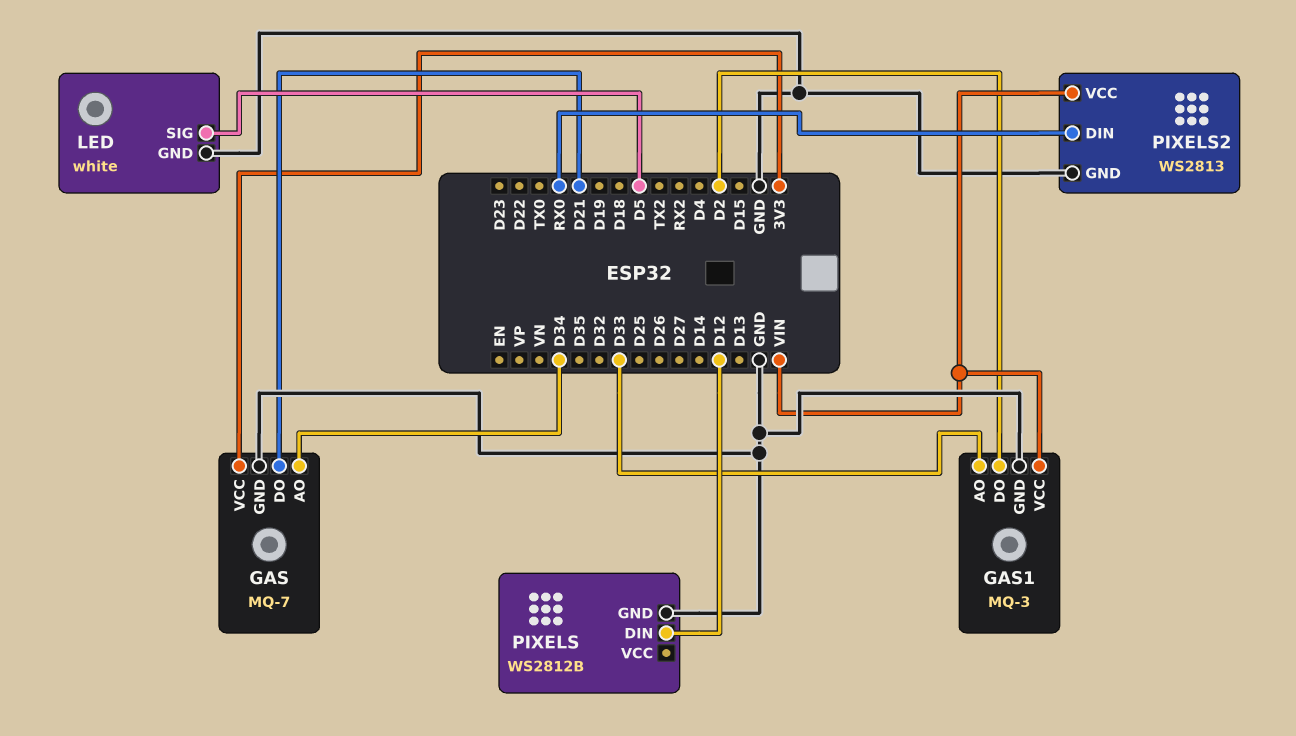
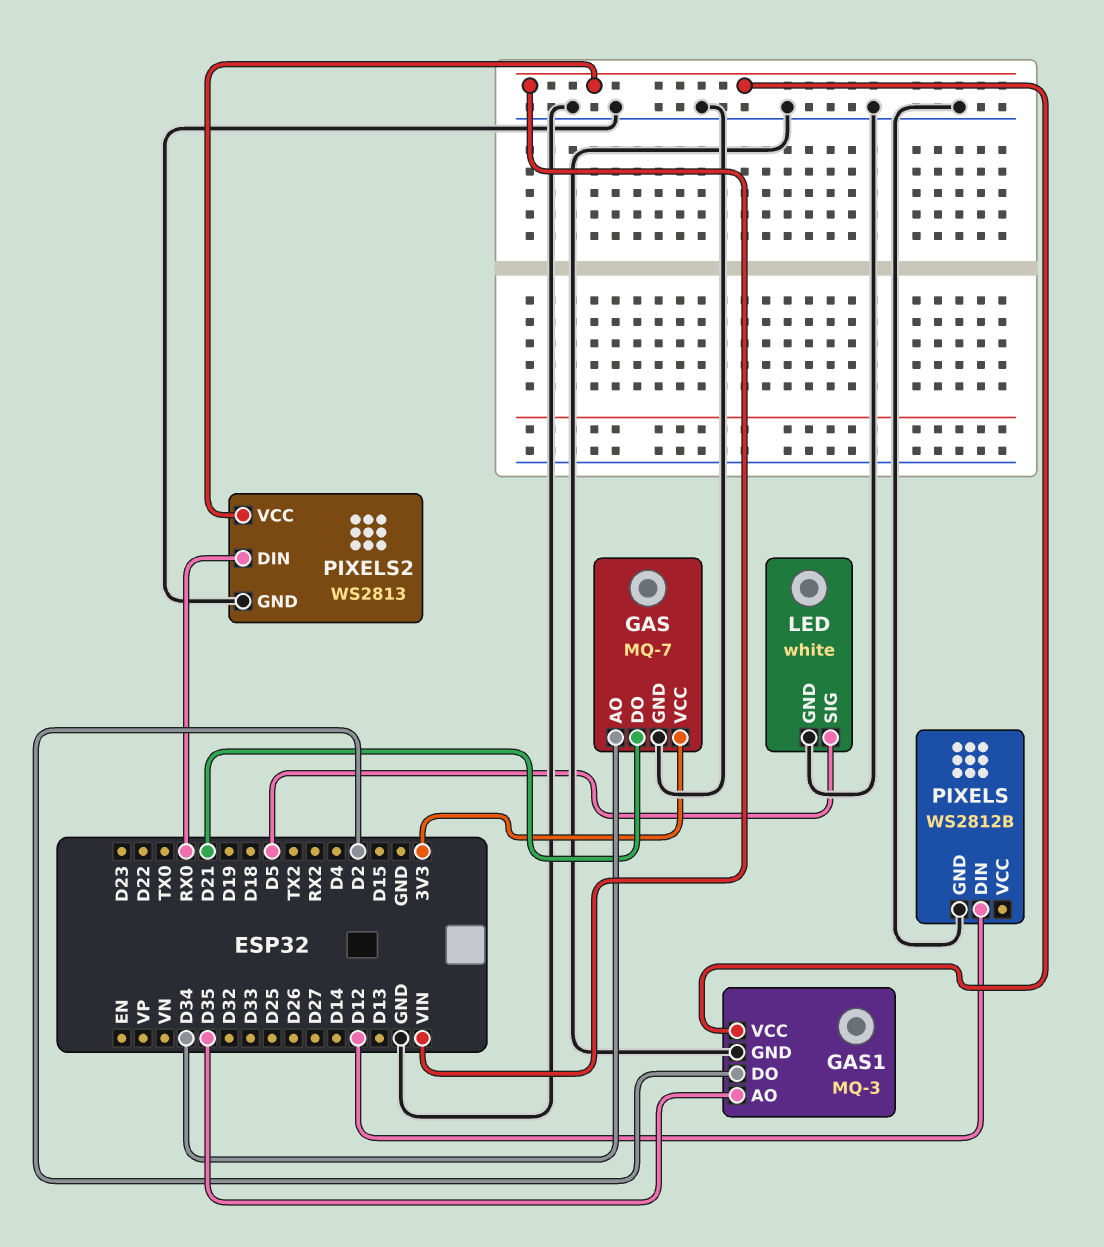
GAS1 pin AO: D33 -> D35

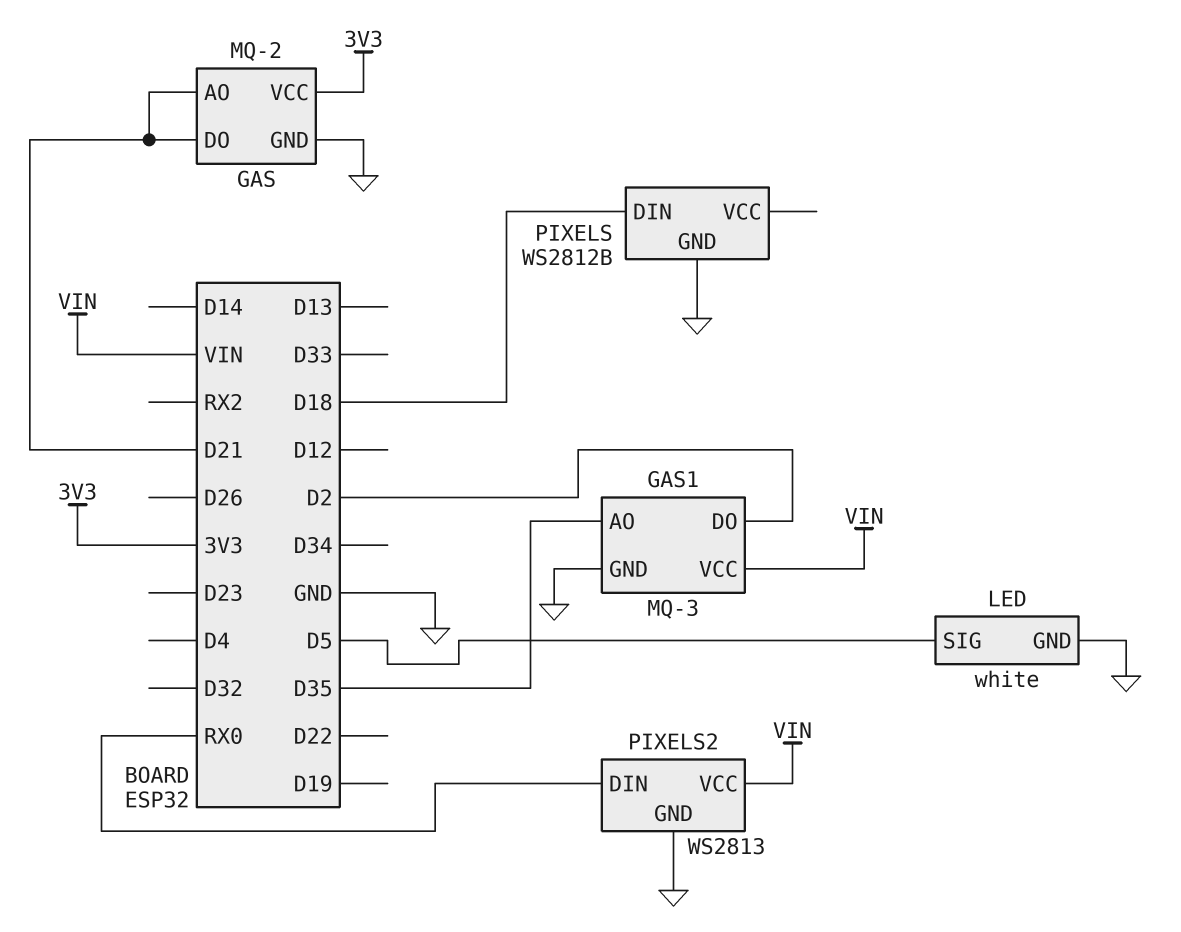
GAS: MQ-7 -> MQ-2
GAS pin AO: D34 -> D21
PIXELS pin DIN: D12 -> D18

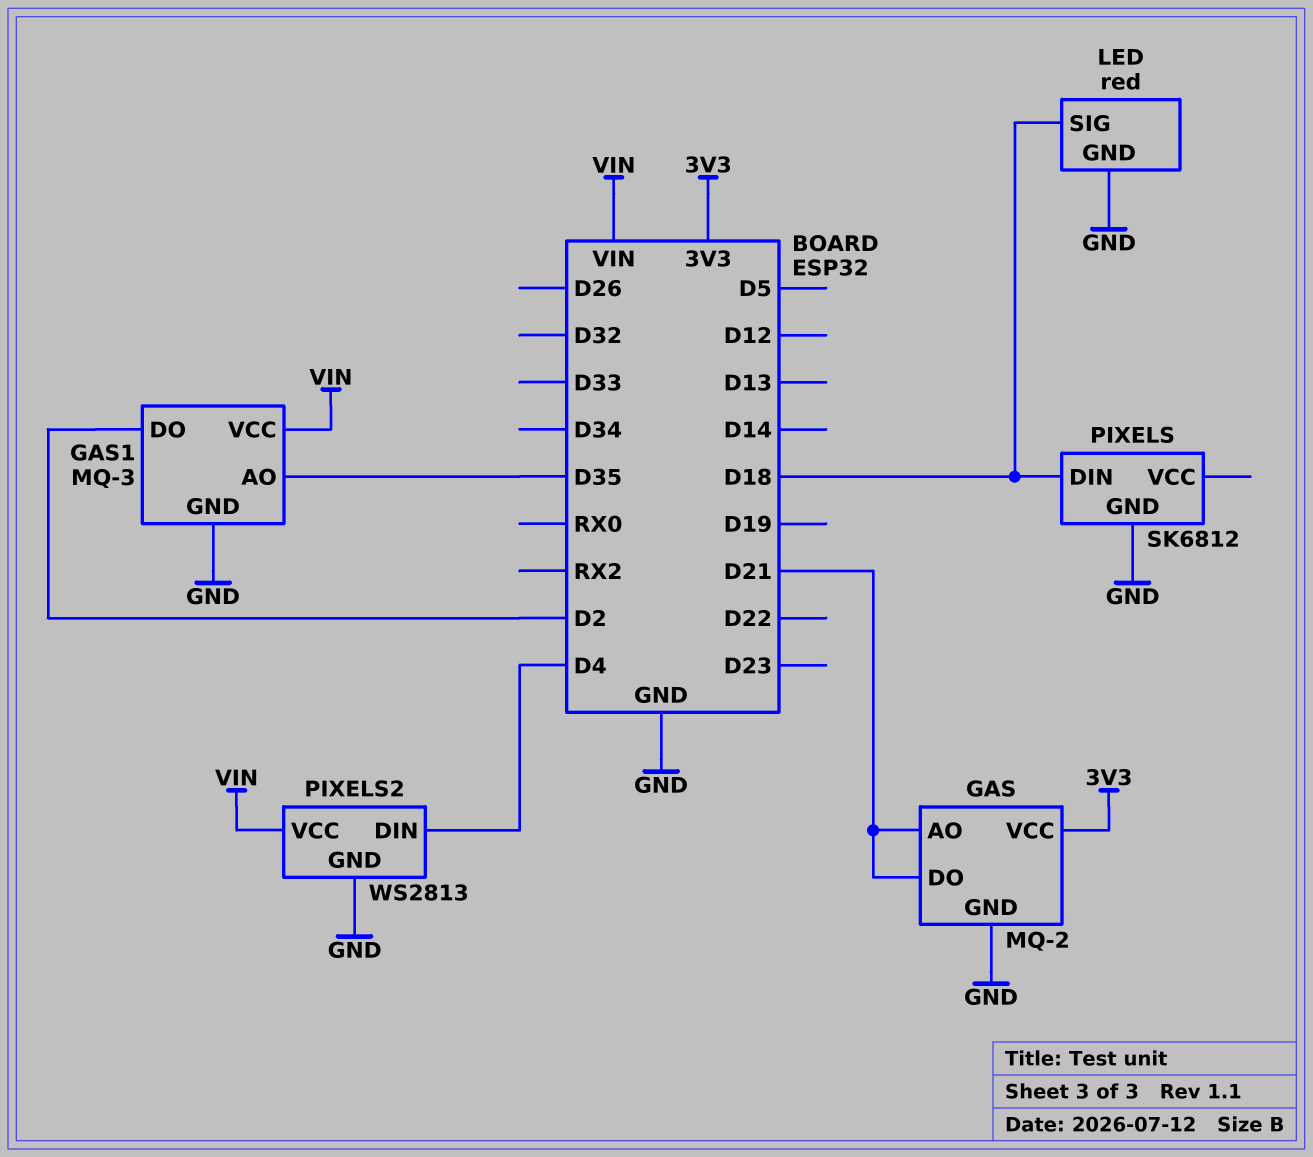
LED: white -> red
LED pin SIG: D5 -> D18
PIXELS: WS2812B -> SK6812
PIXELS2 pin DIN: RX0 -> D4

